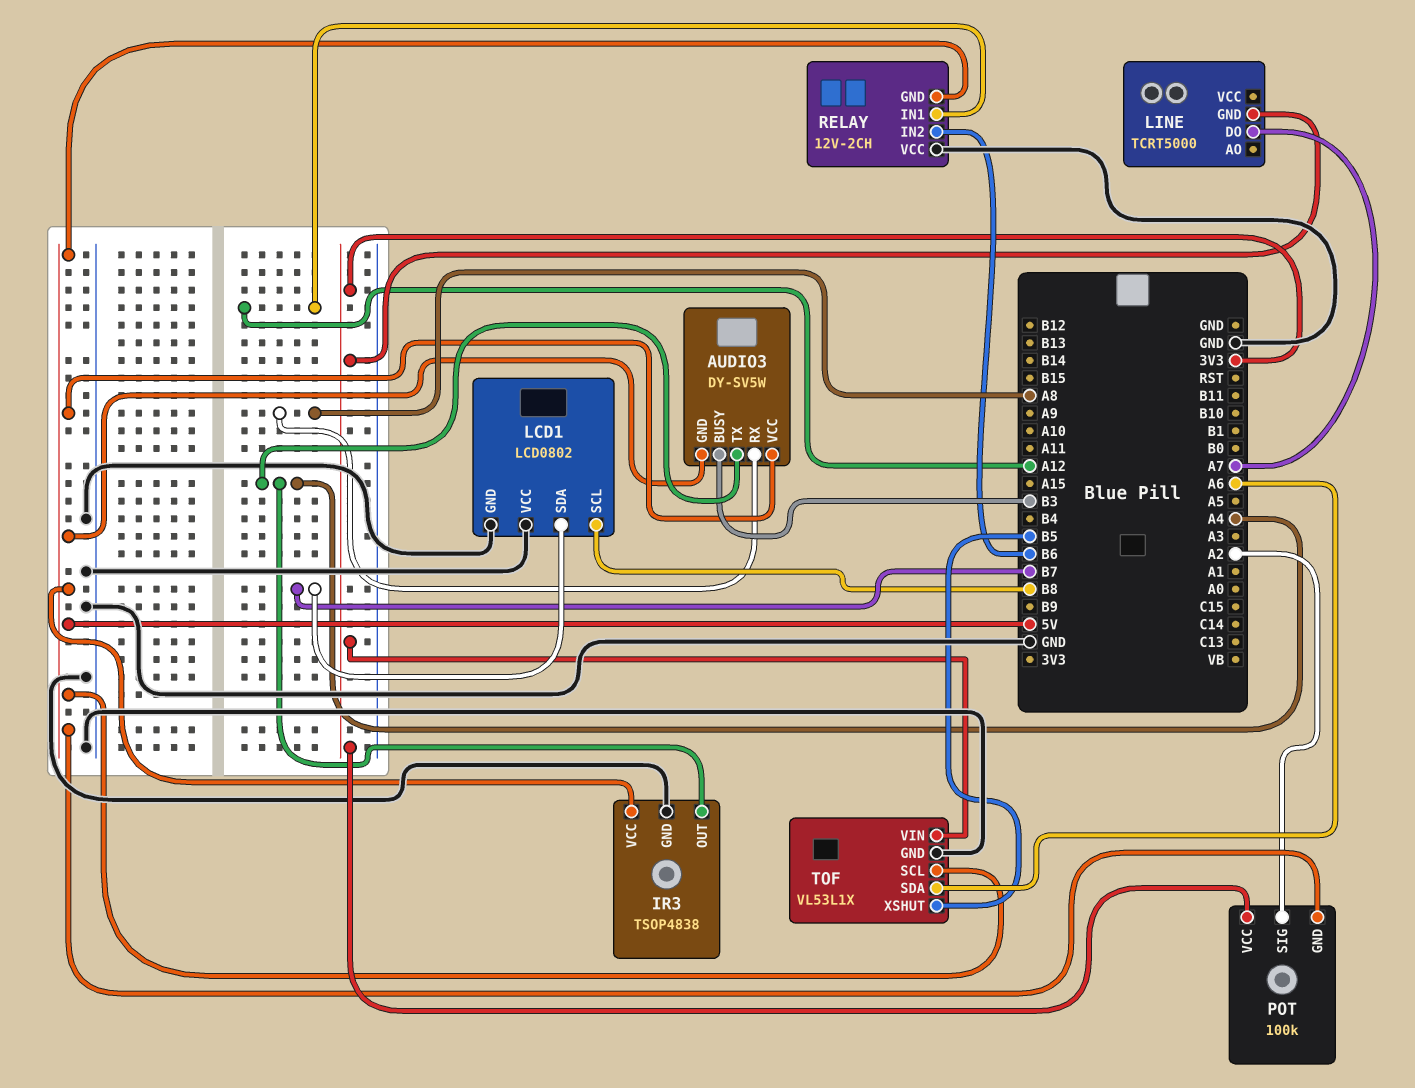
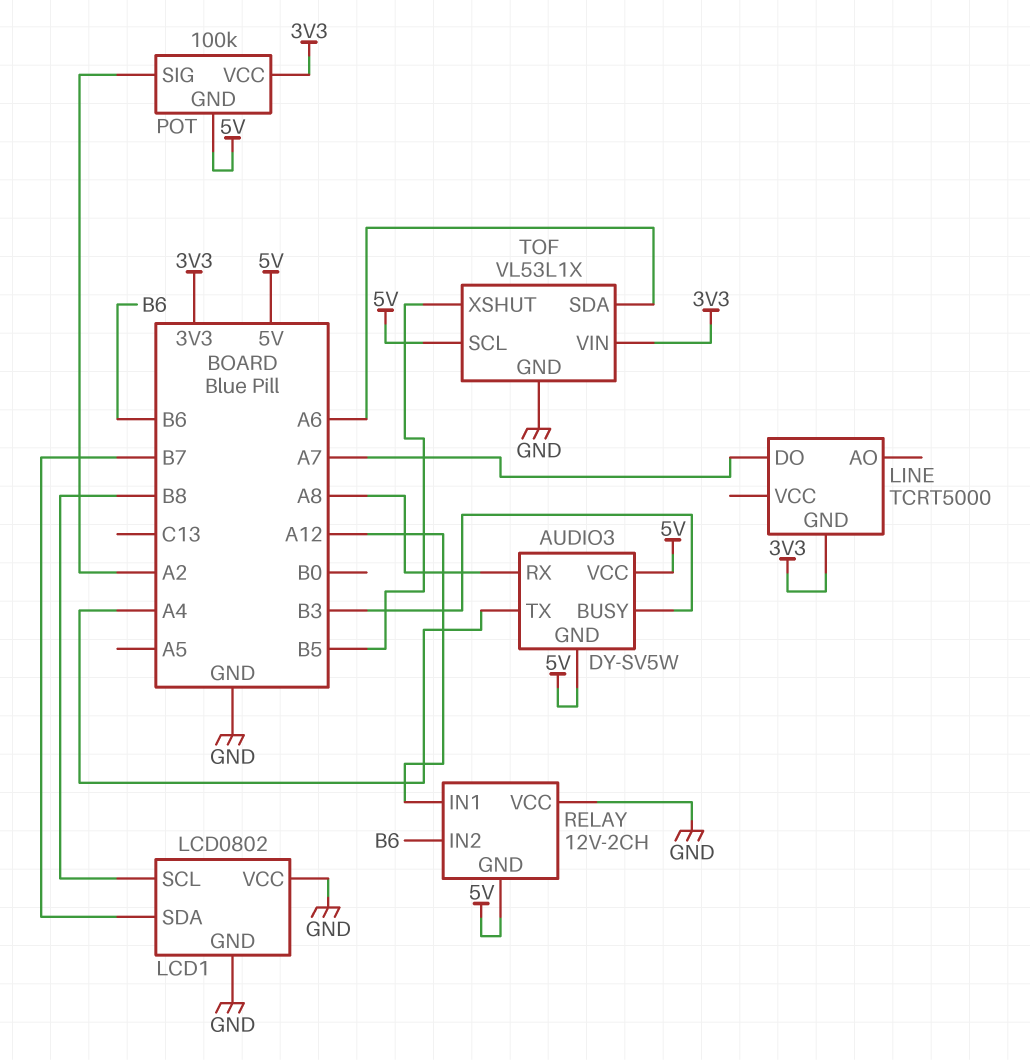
IR3: TSOP4838 -> none
IR3 pin GND: GND -> none
IR3 pin OUT: A4 -> none
IR3 pin VCC: 5V -> none

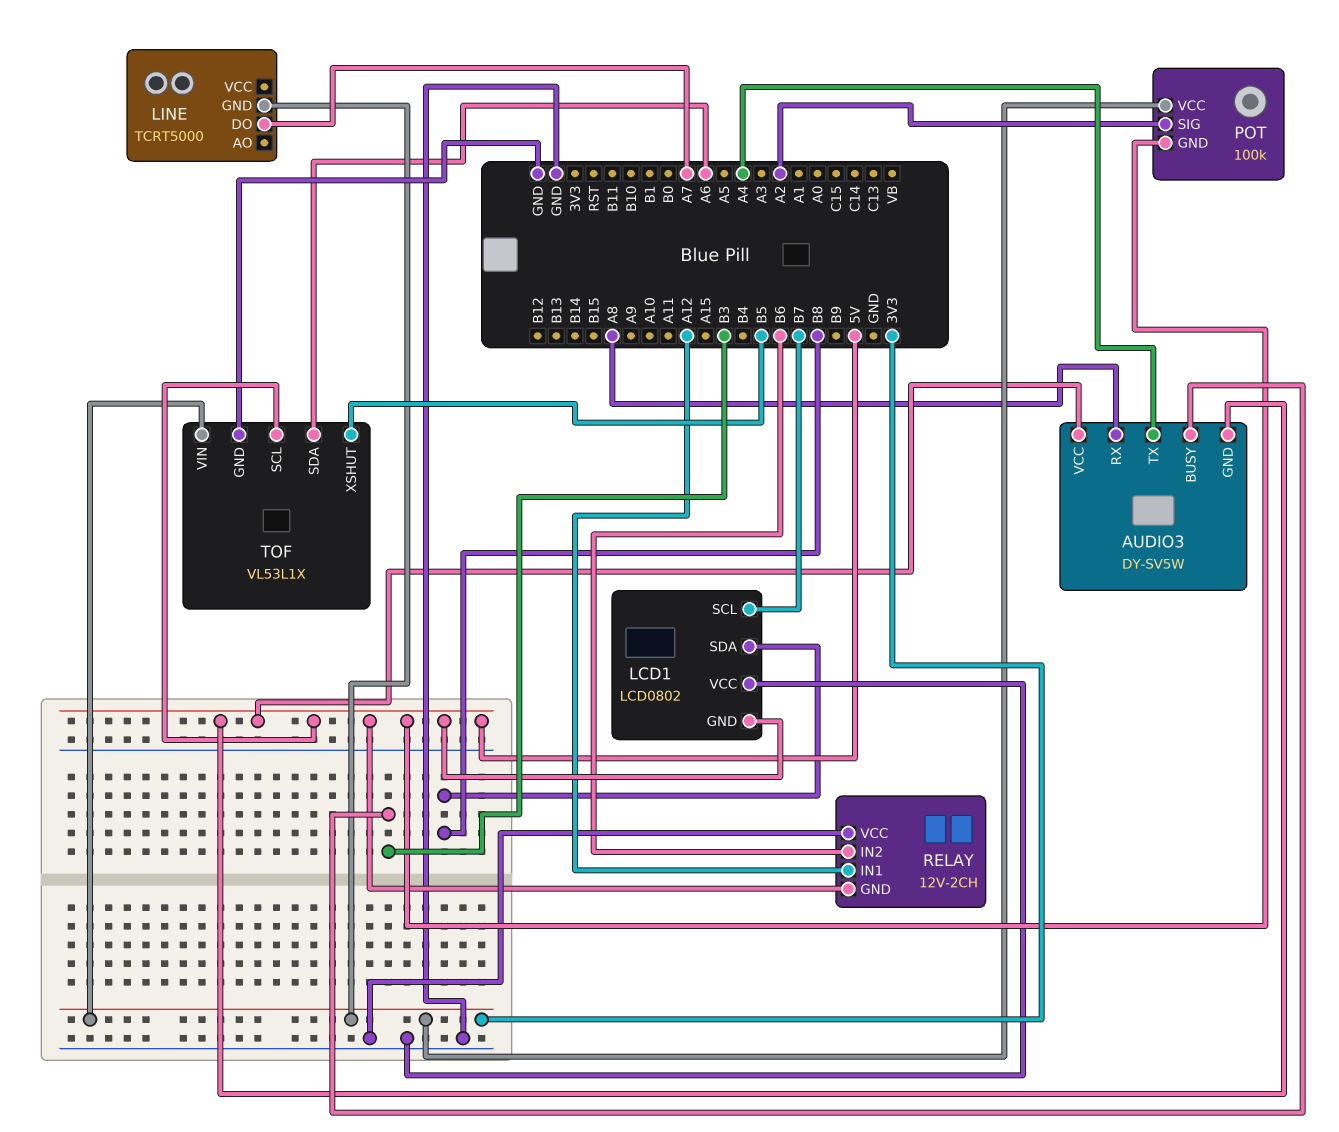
LCD1 pin GND: GND -> 5V
LCD1 pin SCL: B8 -> B7
LCD1 pin SDA: B7 -> B8

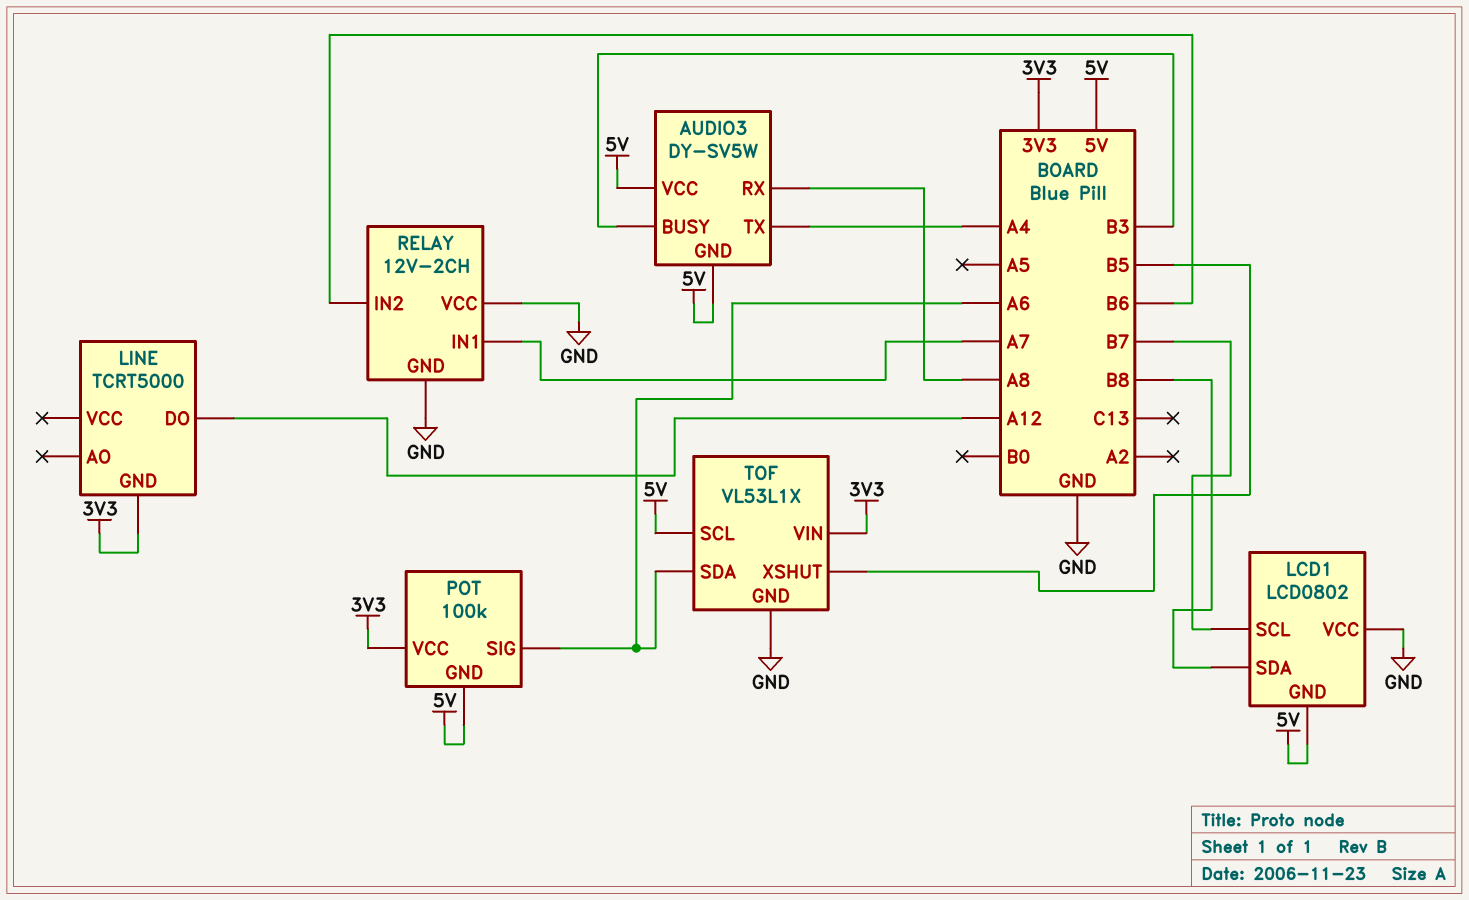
LINE pin DO: A7 -> A12
POT pin SIG: A2 -> A6
RELAY pin GND: 5V -> GND
RELAY pin IN1: A12 -> A7

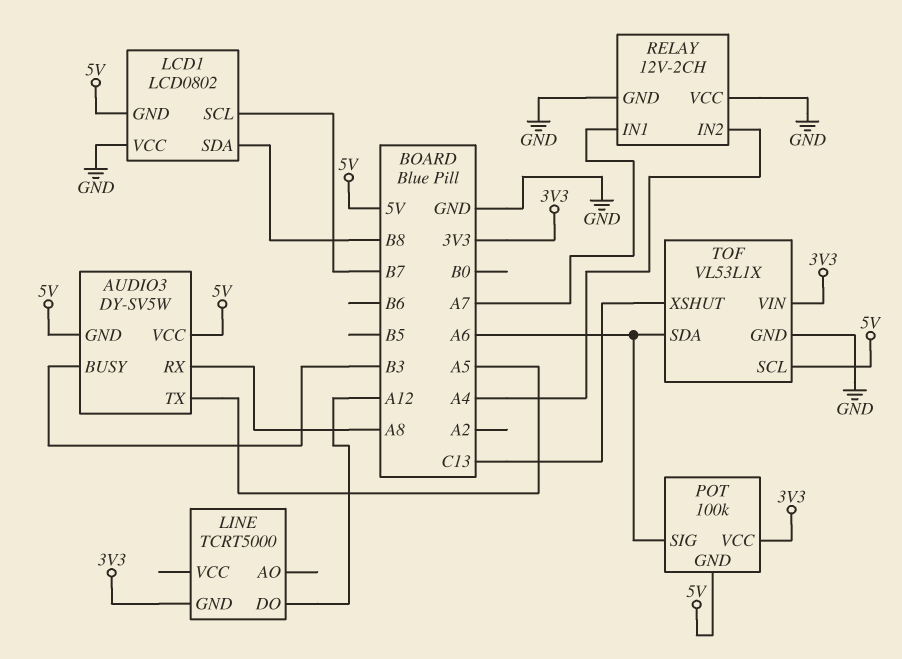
AUDIO3 pin TX: A4 -> A5
RELAY pin IN2: B6 -> A4
TOF pin XSHUT: B5 -> C13

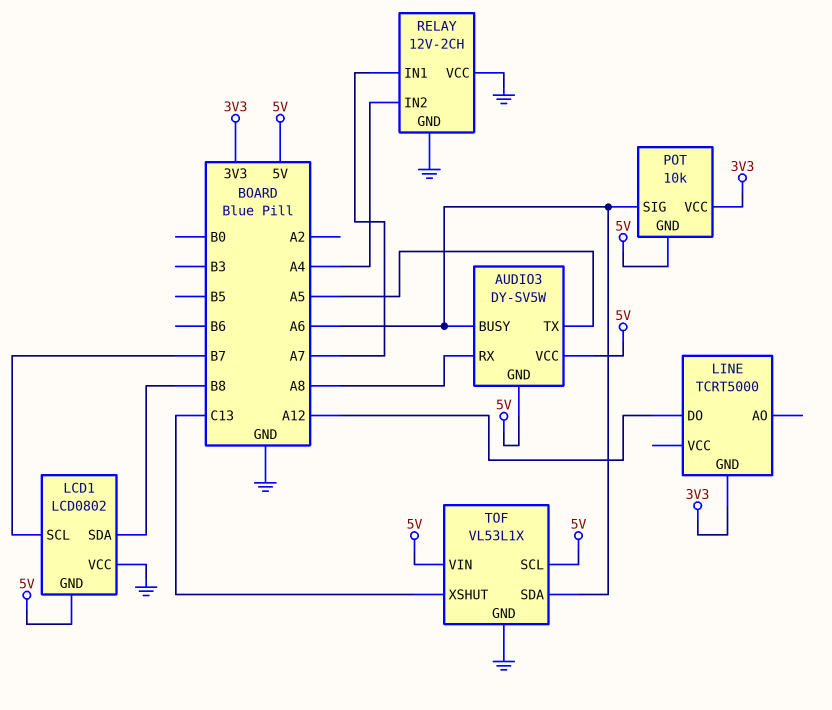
AUDIO3 pin BUSY: B3 -> A6
POT: 100k -> 10k
TOF pin VIN: 3V3 -> 5V

